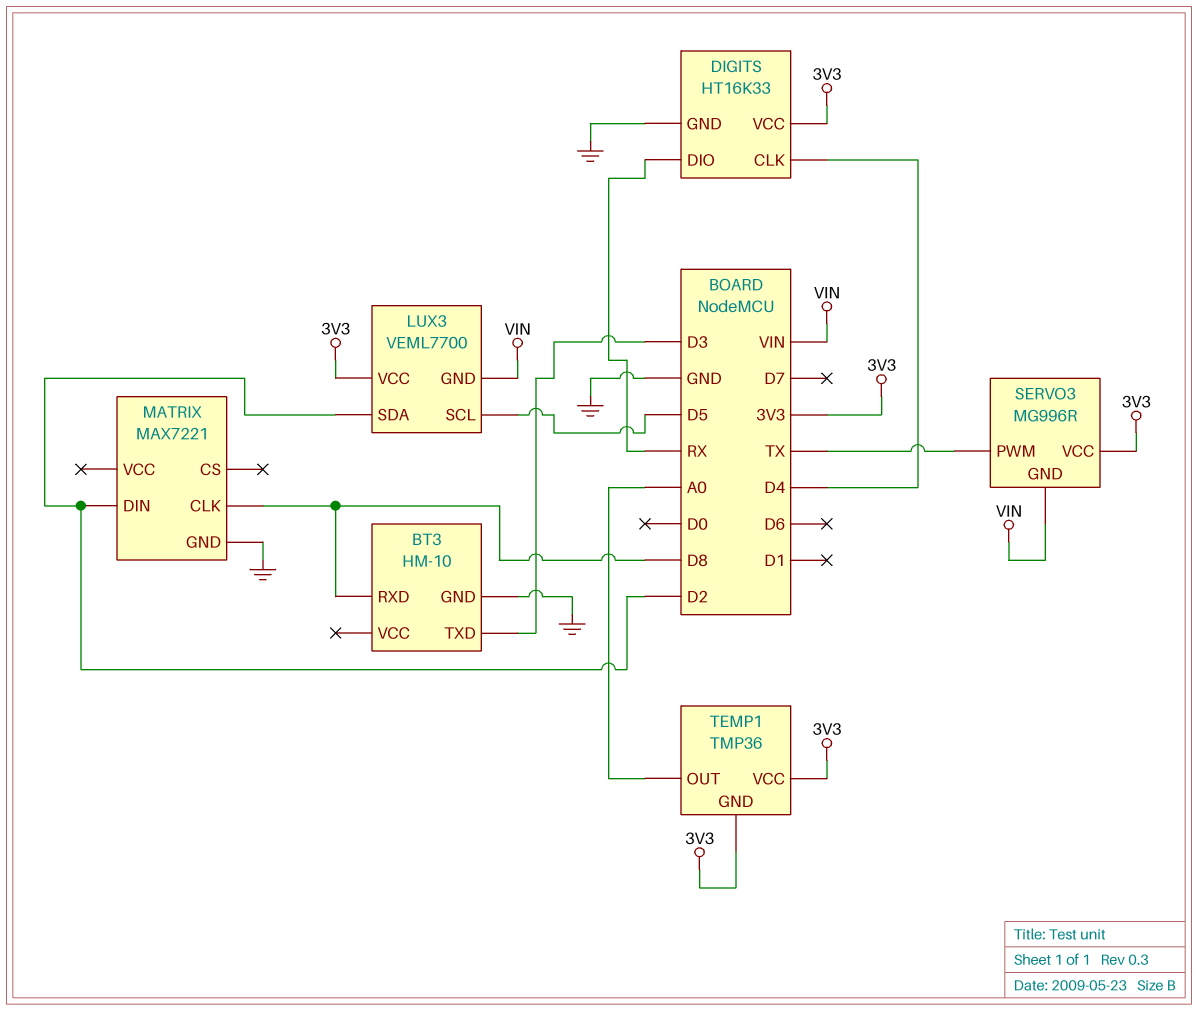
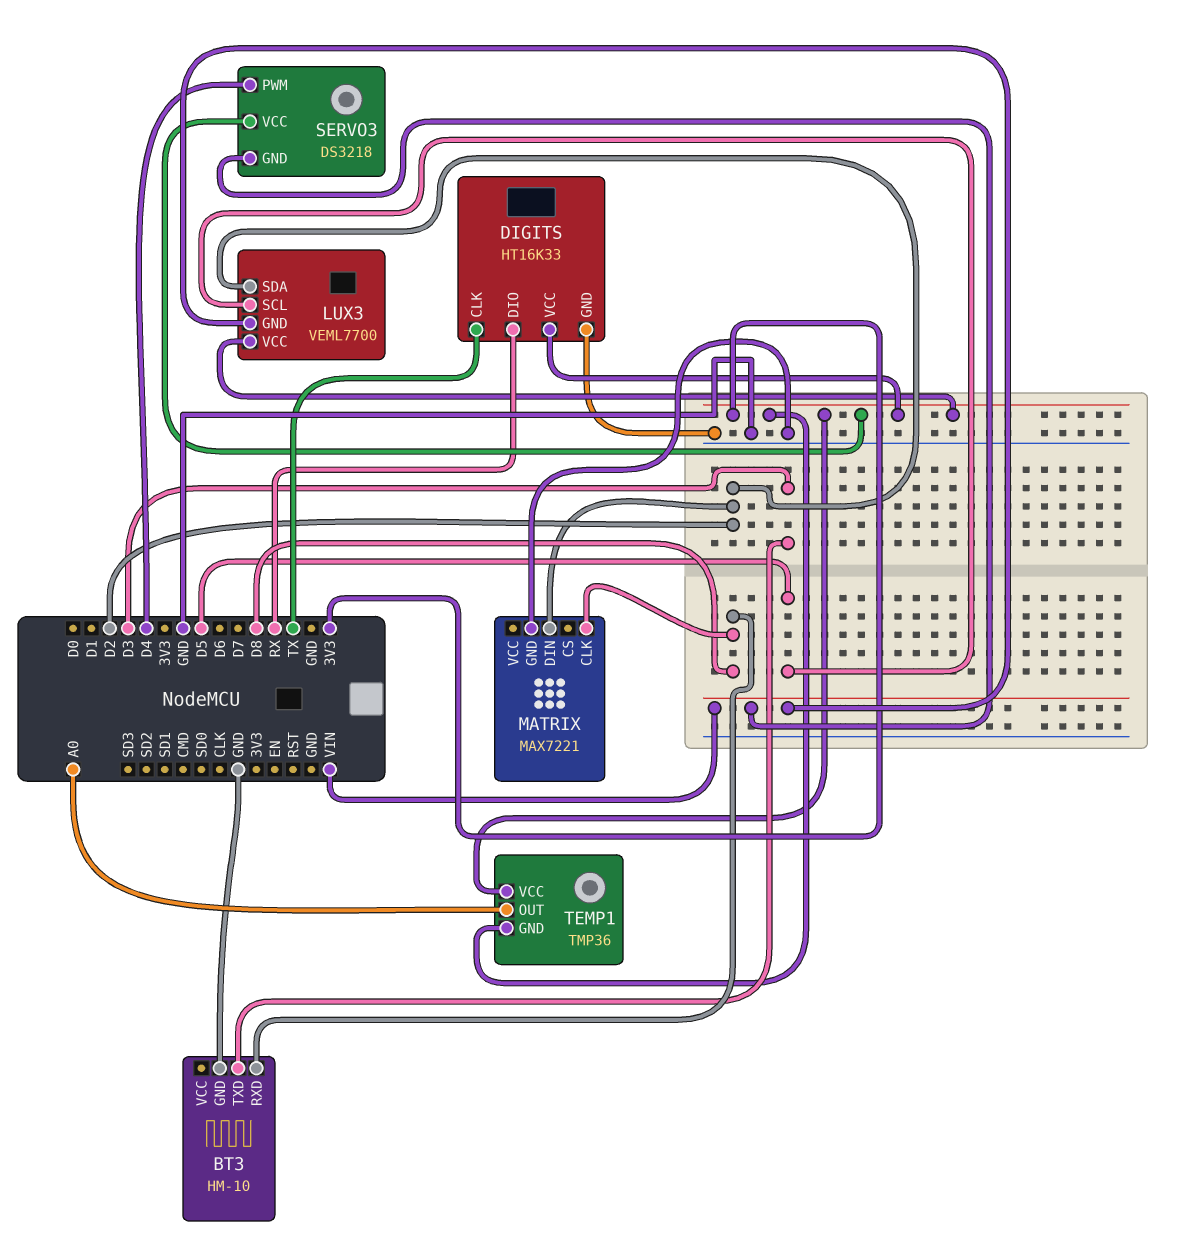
DIGITS pin CLK: D4 -> TX
SERVO3: MG996R -> DS3218
SERVO3 pin PWM: TX -> D4

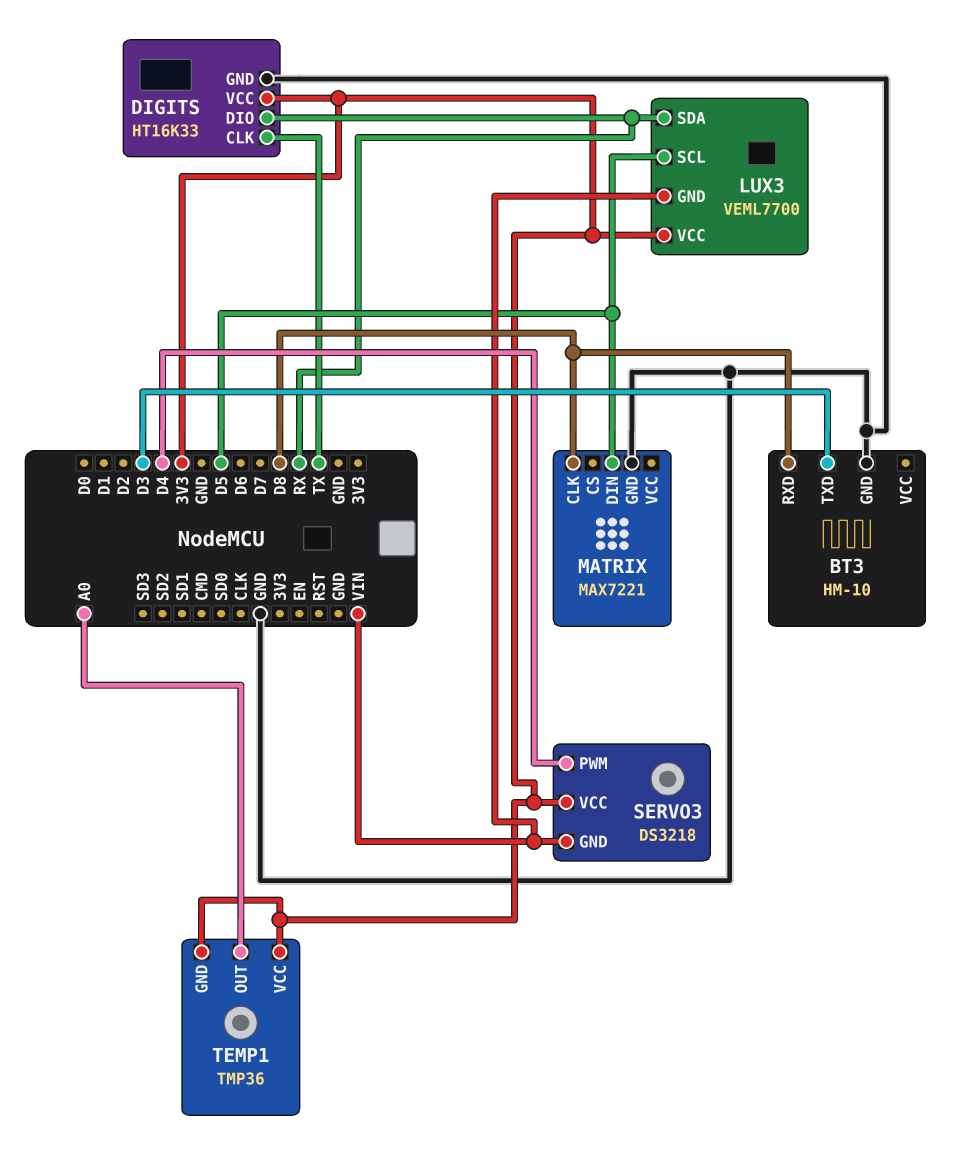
LUX3 pin SDA: D2 -> RX
MATRIX pin DIN: D2 -> D5

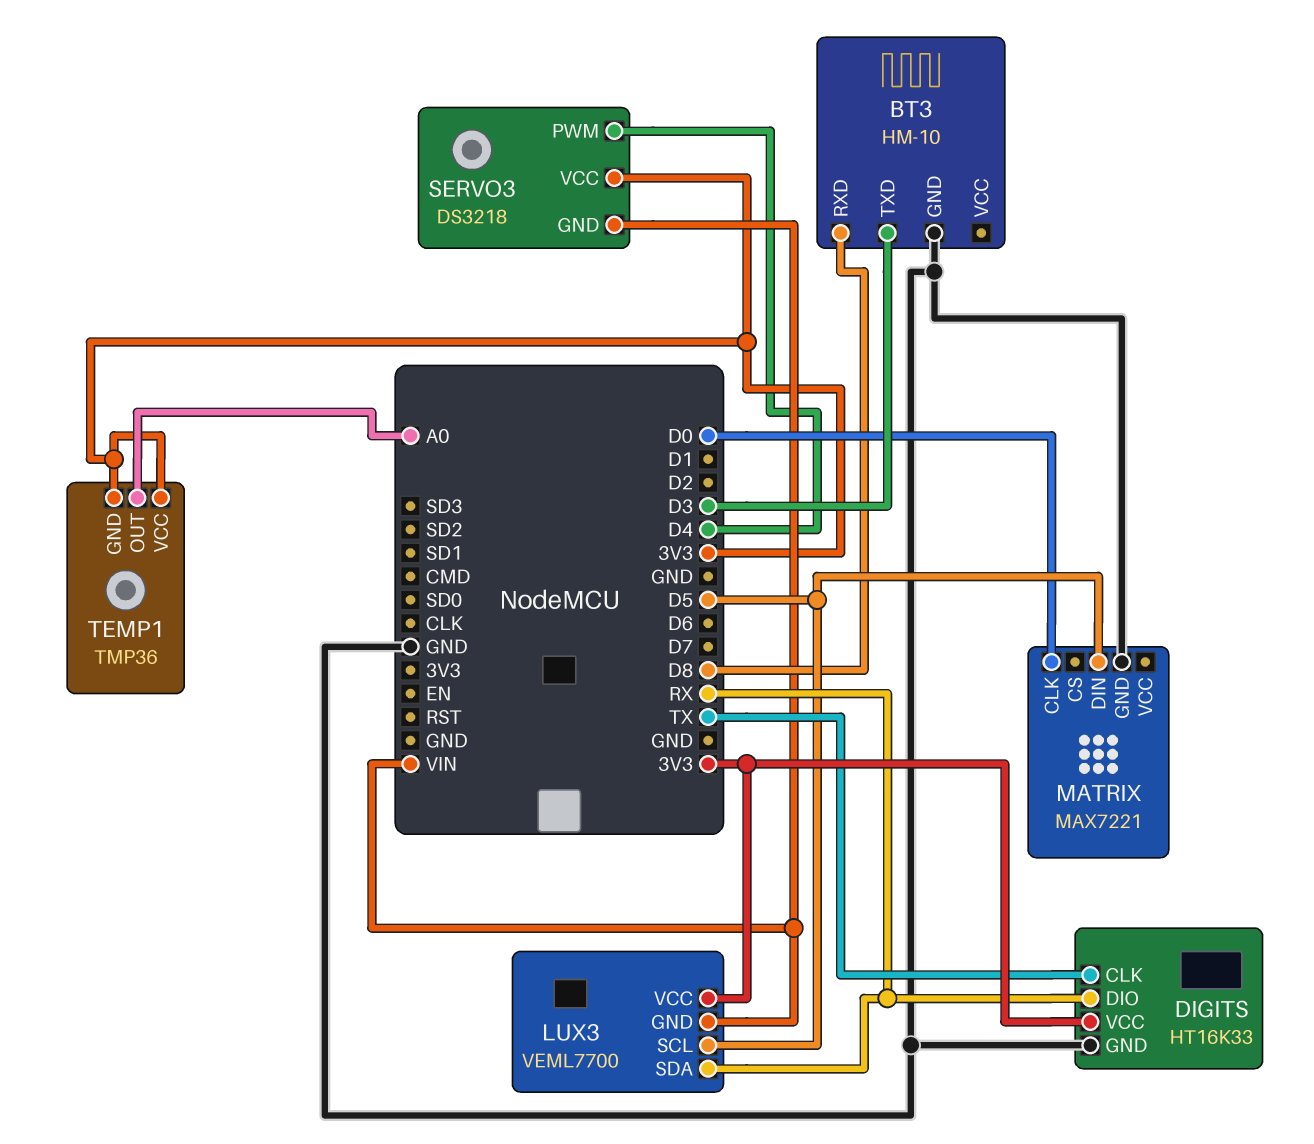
MATRIX pin CLK: D8 -> D0

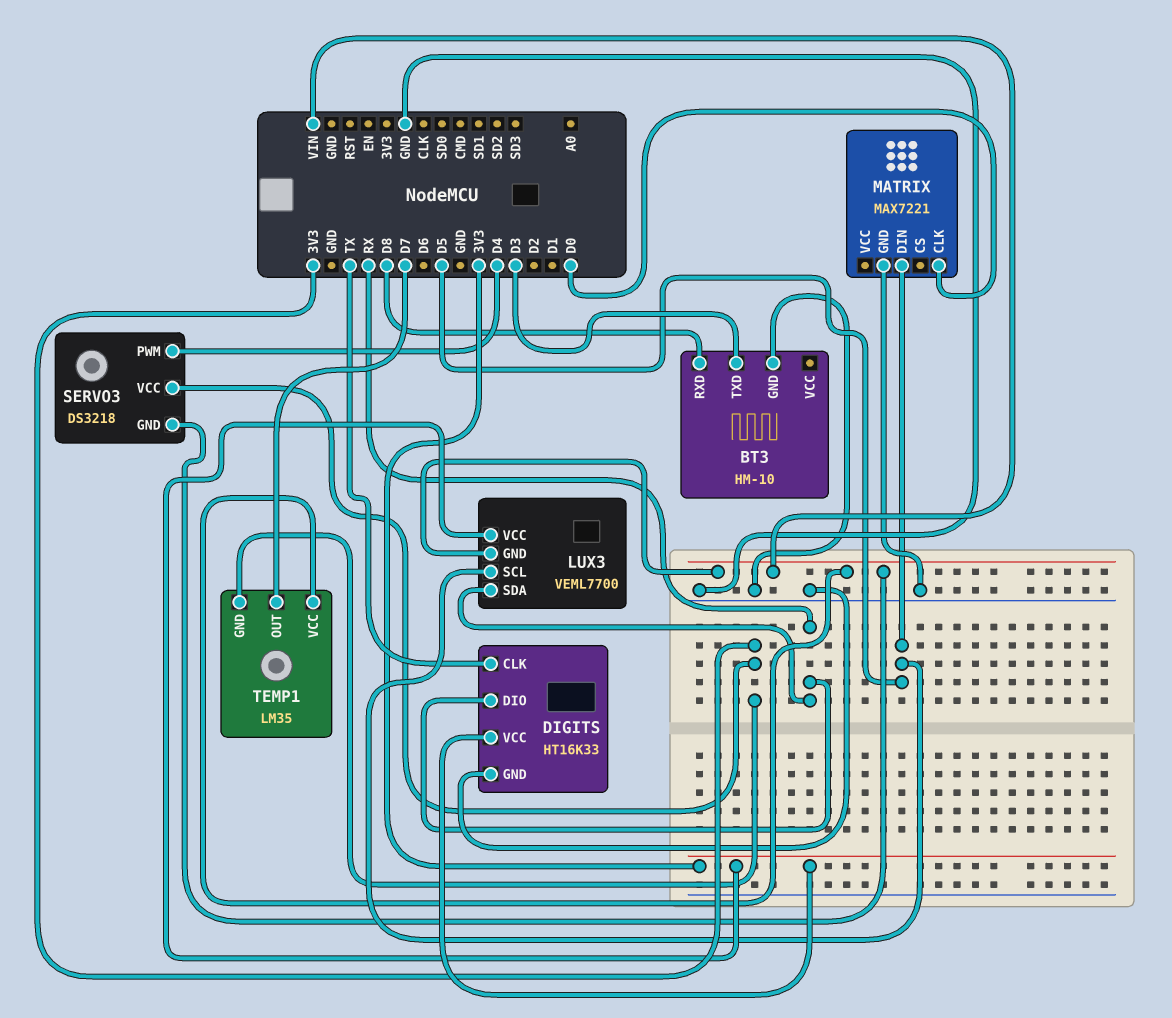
TEMP1: TMP36 -> LM35
TEMP1 pin OUT: A0 -> D7
TEMP1 pin VCC: 3V3 -> VIN

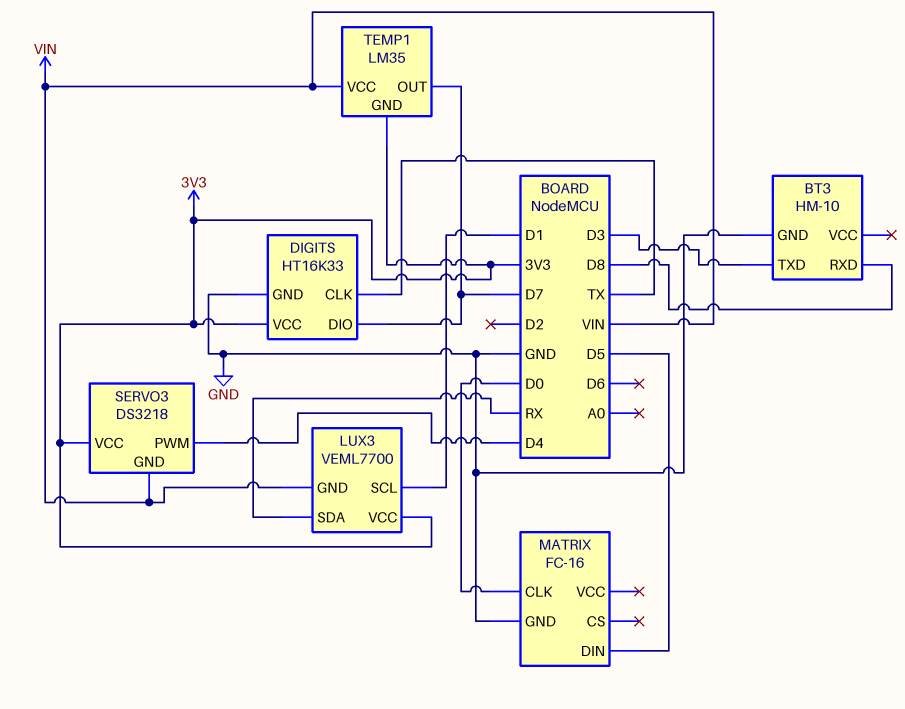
DIGITS pin DIO: RX -> D7
LUX3 pin SCL: D5 -> D1
MATRIX: MAX7221 -> FC-16

